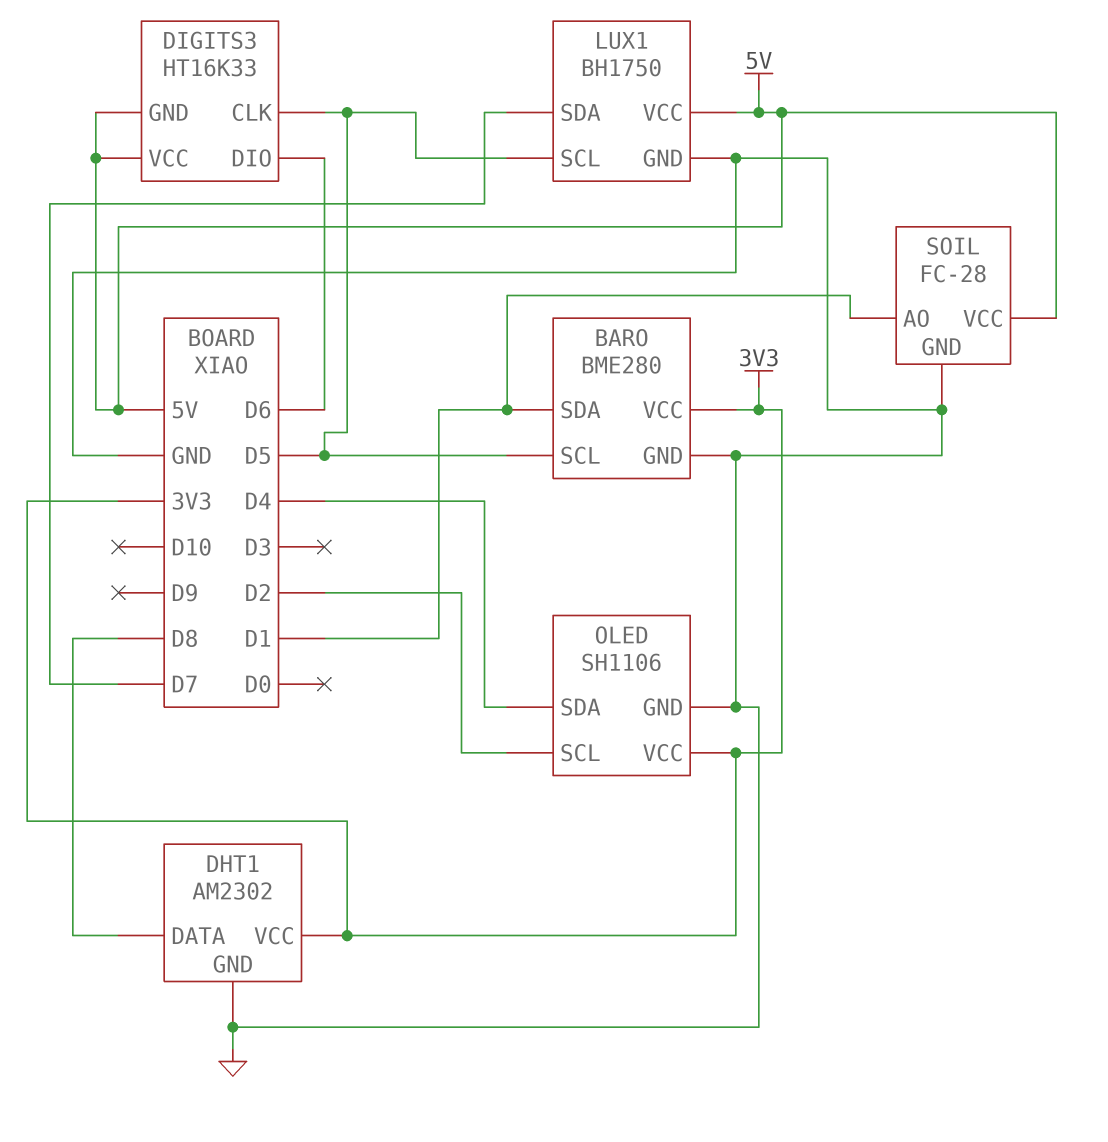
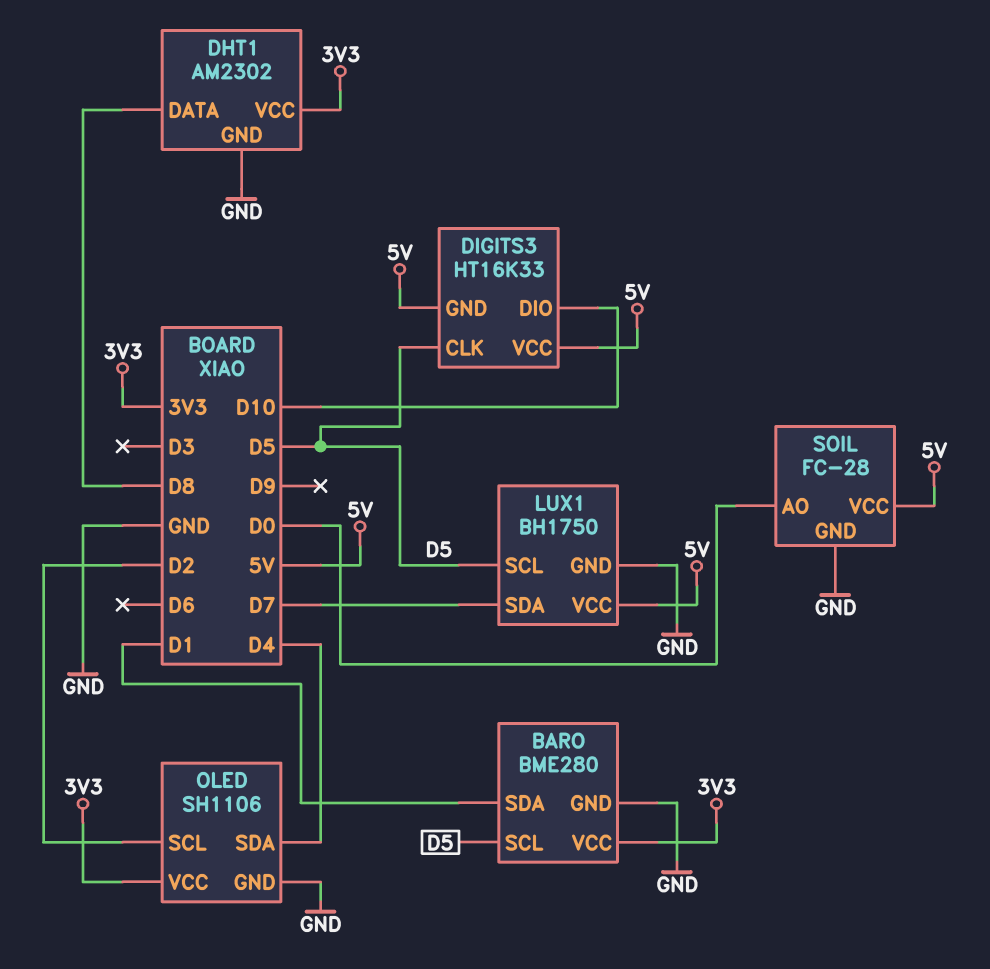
DIGITS3 pin DIO: D6 -> D10
SOIL pin AO: D1 -> D0

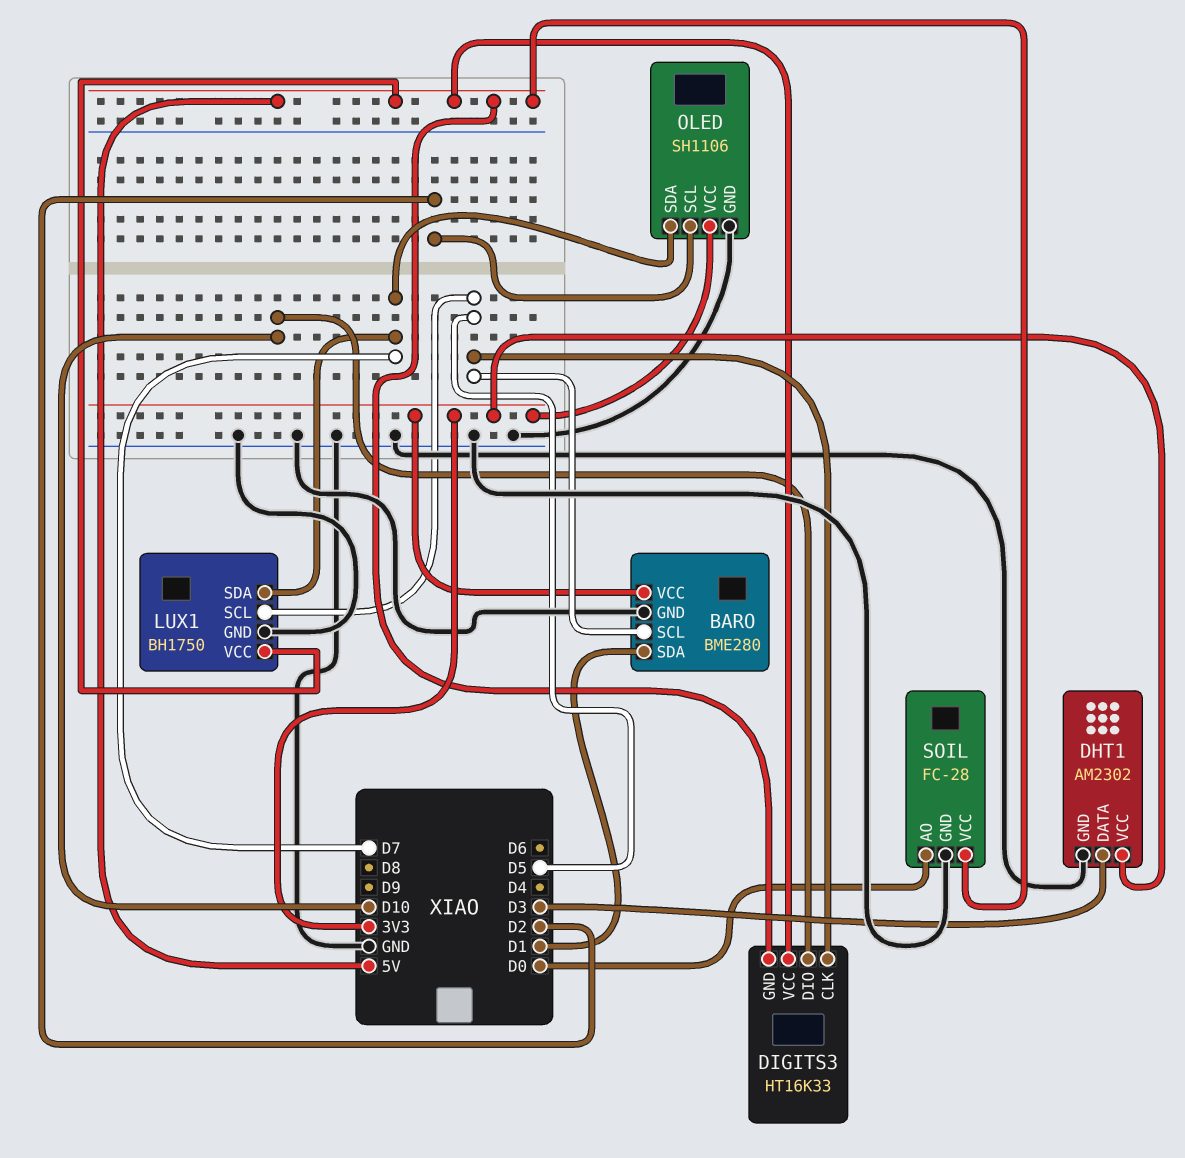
DHT1 pin DATA: D8 -> D3
OLED pin SDA: D4 -> D7

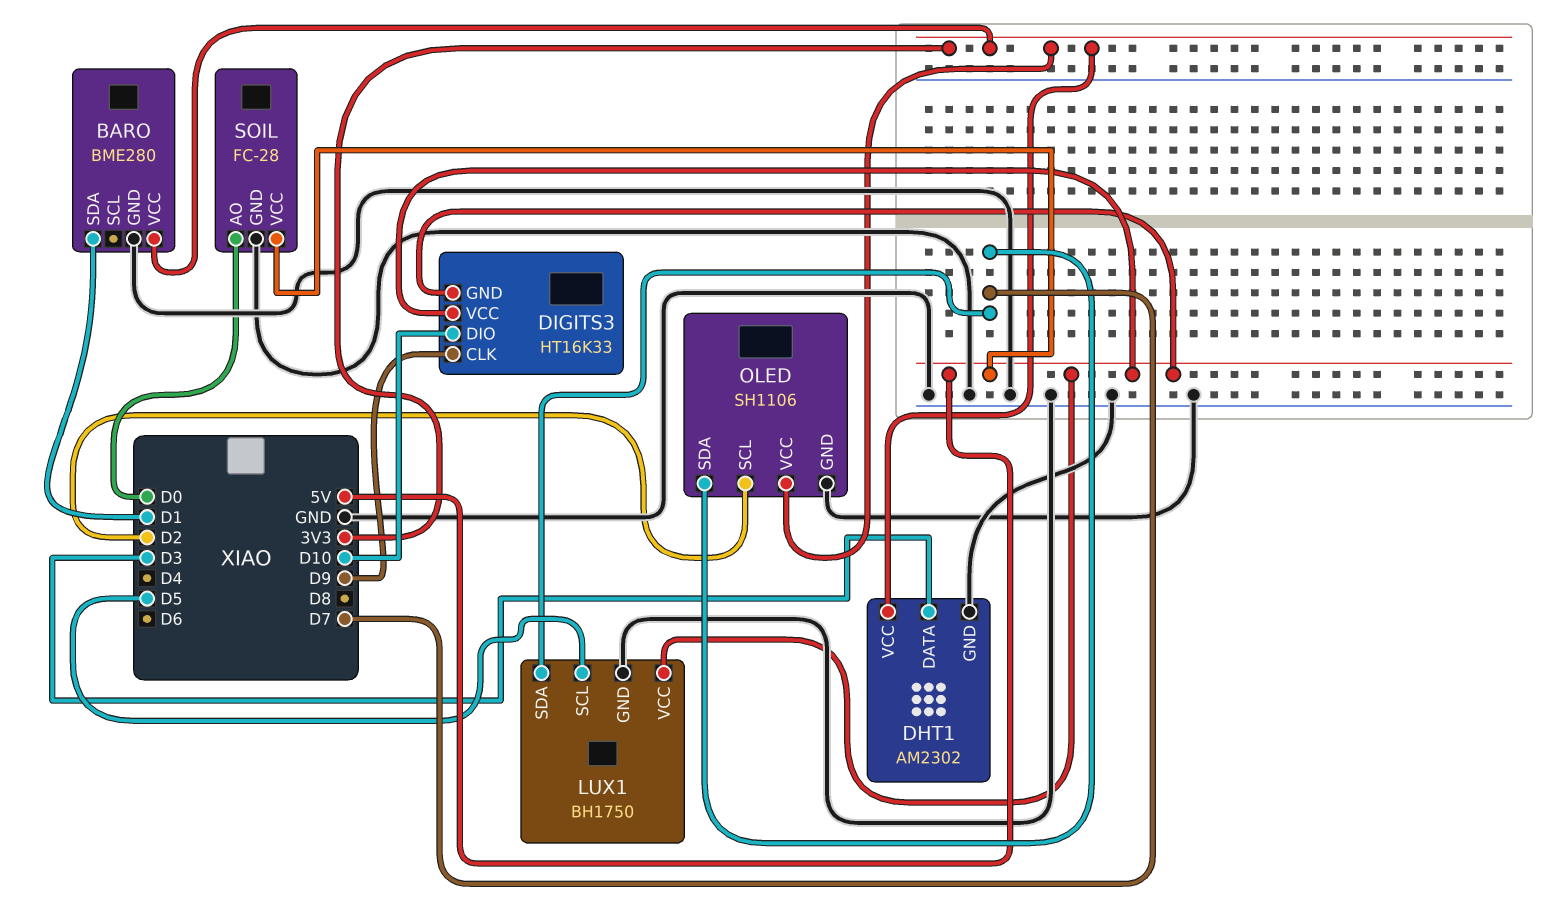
BARO pin SCL: D5 -> none
DIGITS3 pin CLK: D5 -> D9

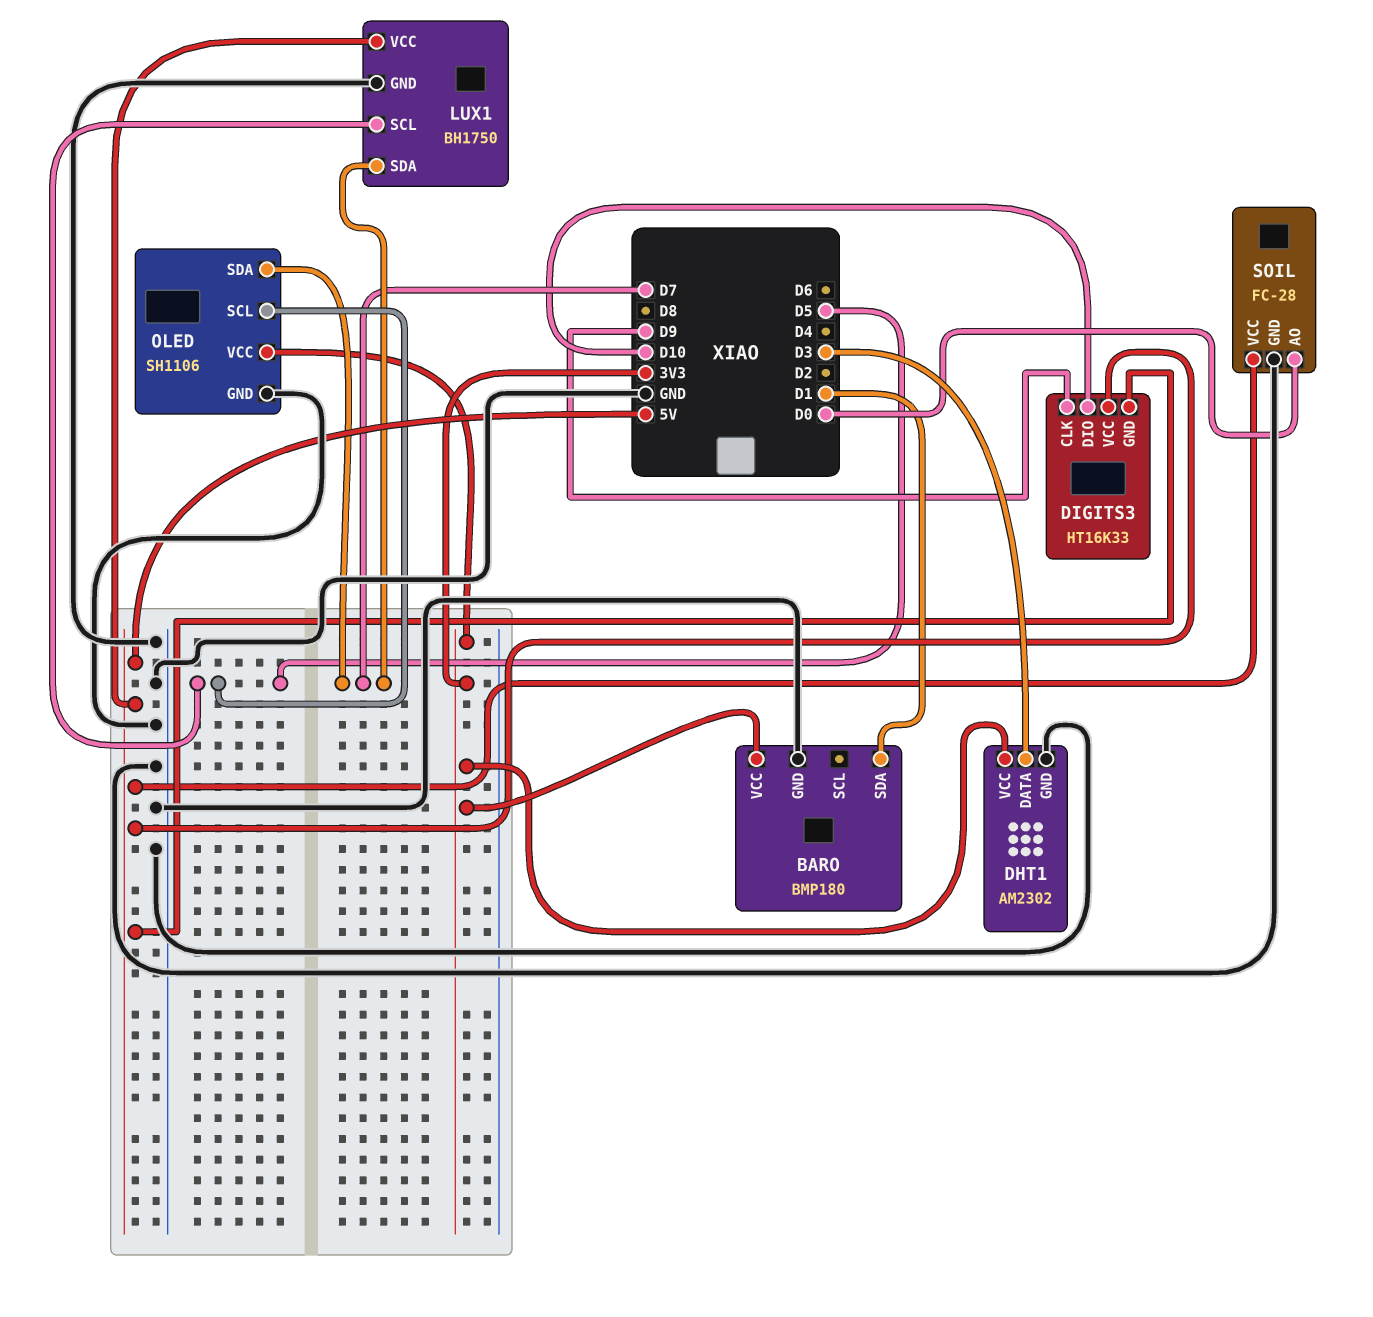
BARO: BME280 -> BMP180
OLED pin SCL: D2 -> D5

